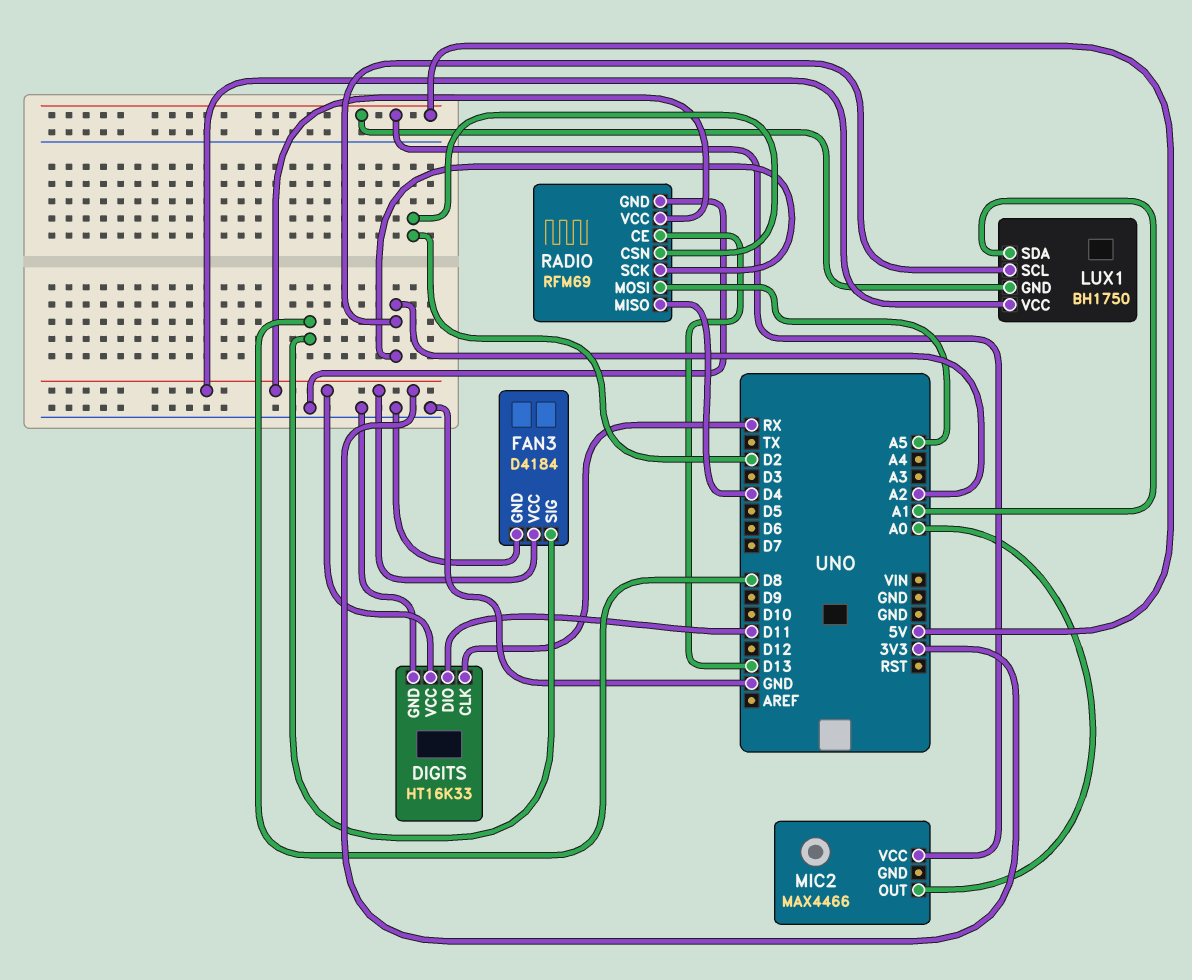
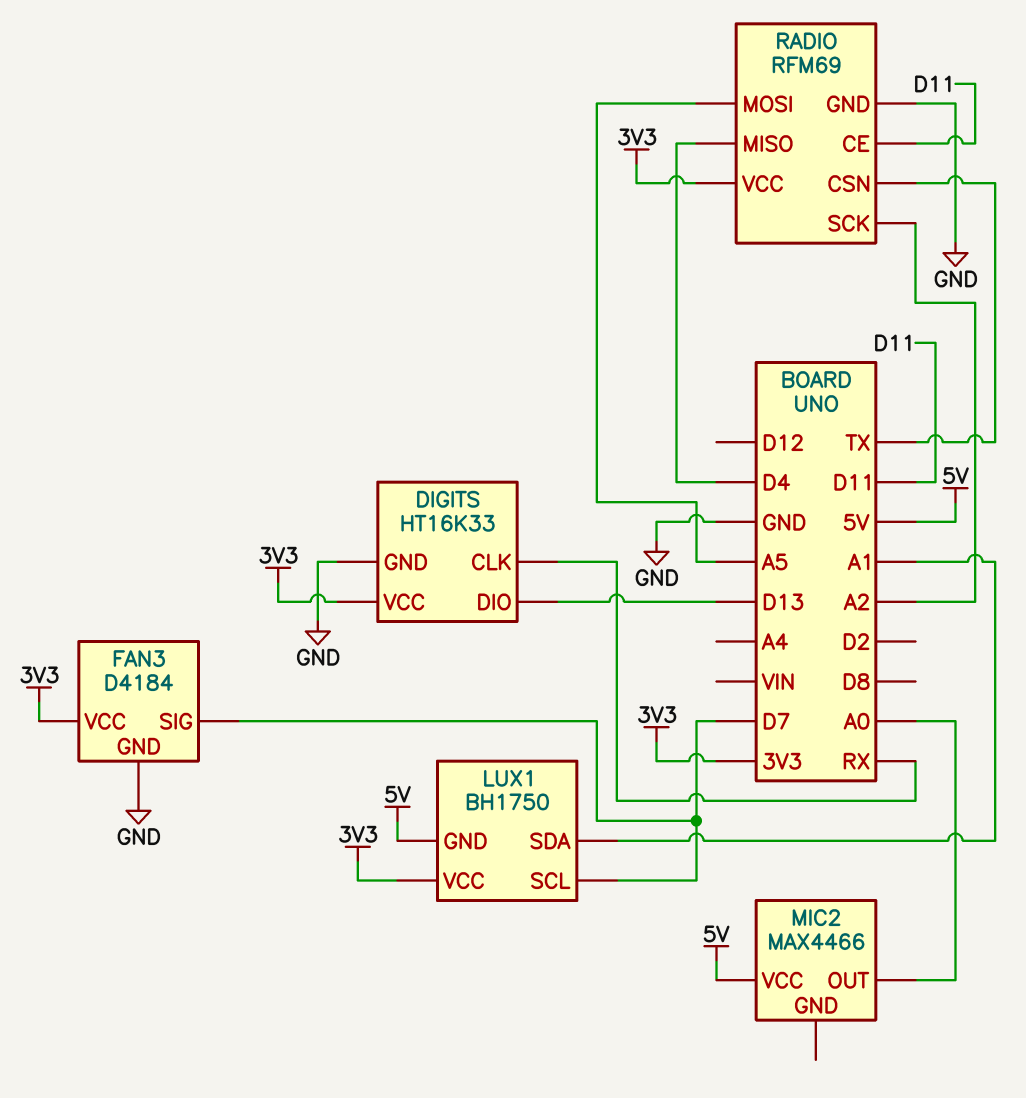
DIGITS pin DIO: D11 -> D13
FAN3 pin SIG: D8 -> D7
LUX1 pin SCL: A2 -> D7
RADIO pin CE: D13 -> D11
RADIO pin CSN: D2 -> TX

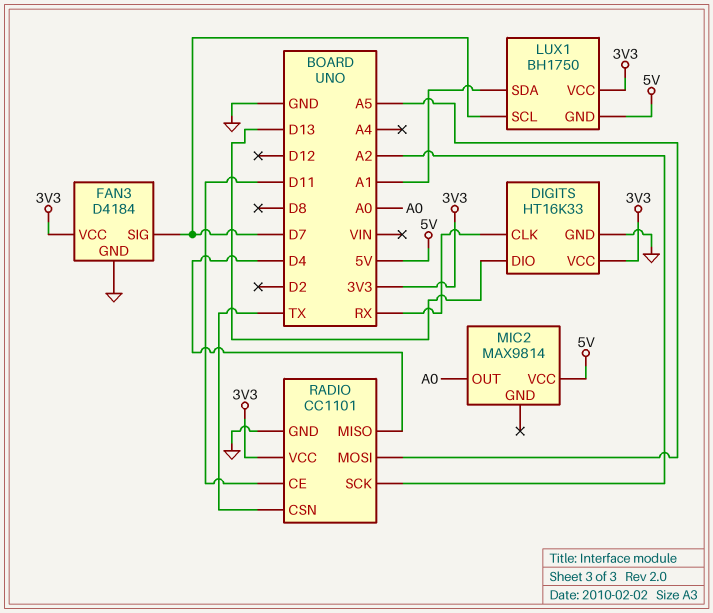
MIC2: MAX4466 -> MAX9814
RADIO: RFM69 -> CC1101

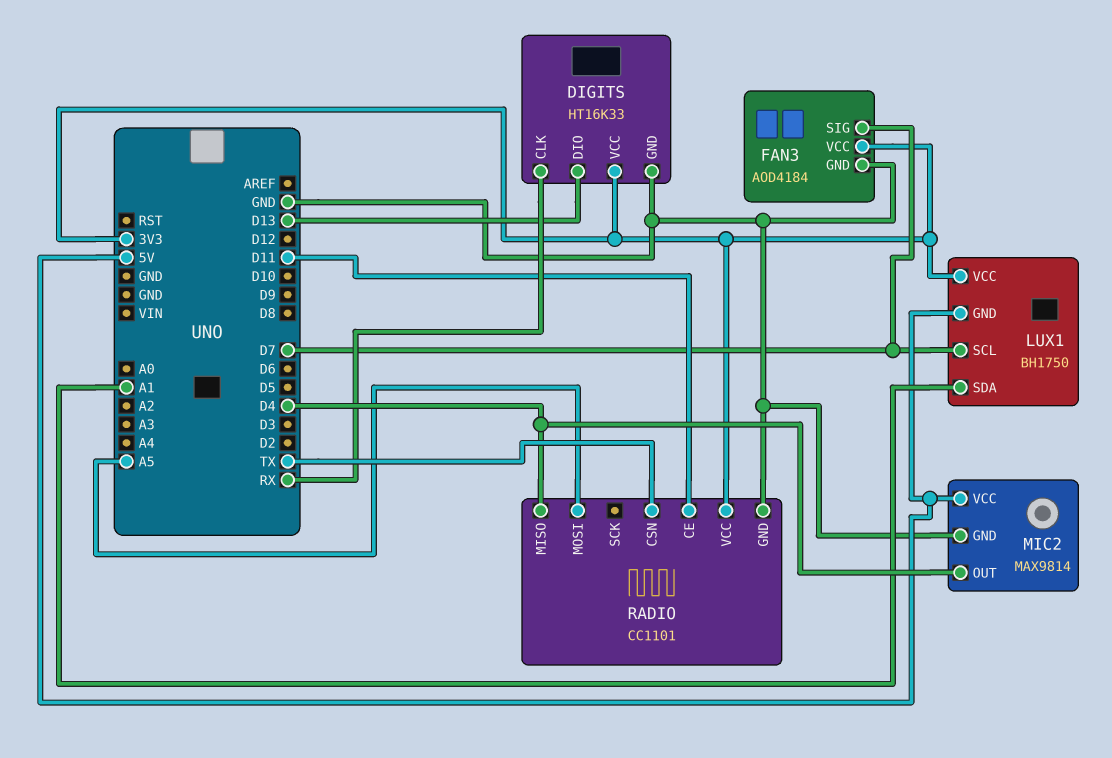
FAN3: D4184 -> AOD4184
MIC2 pin GND: none -> GND
MIC2 pin OUT: A0 -> D4
RADIO pin SCK: A2 -> none

